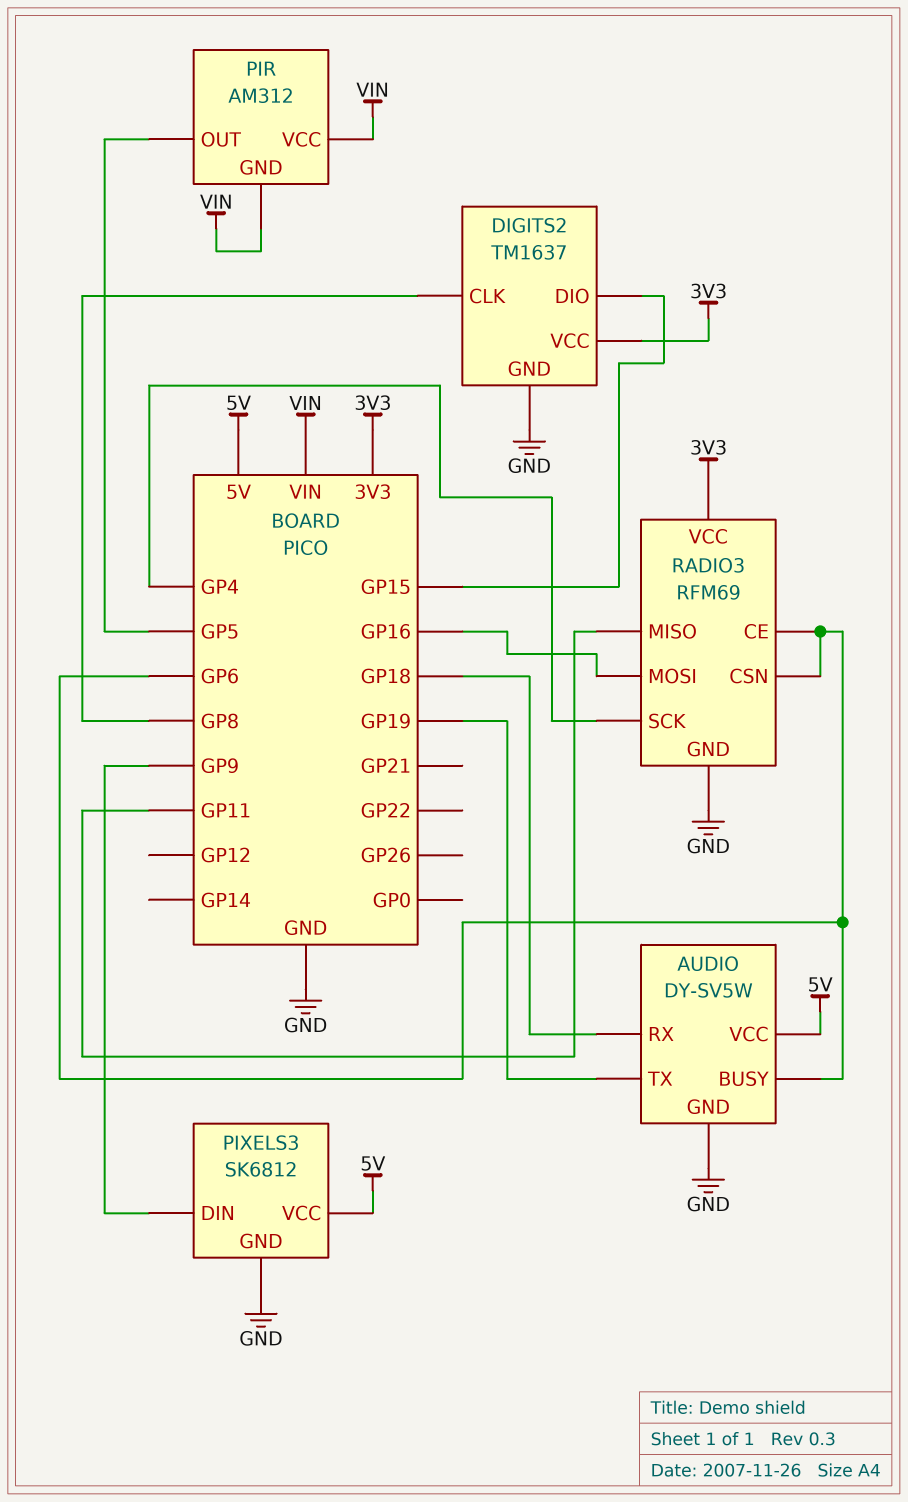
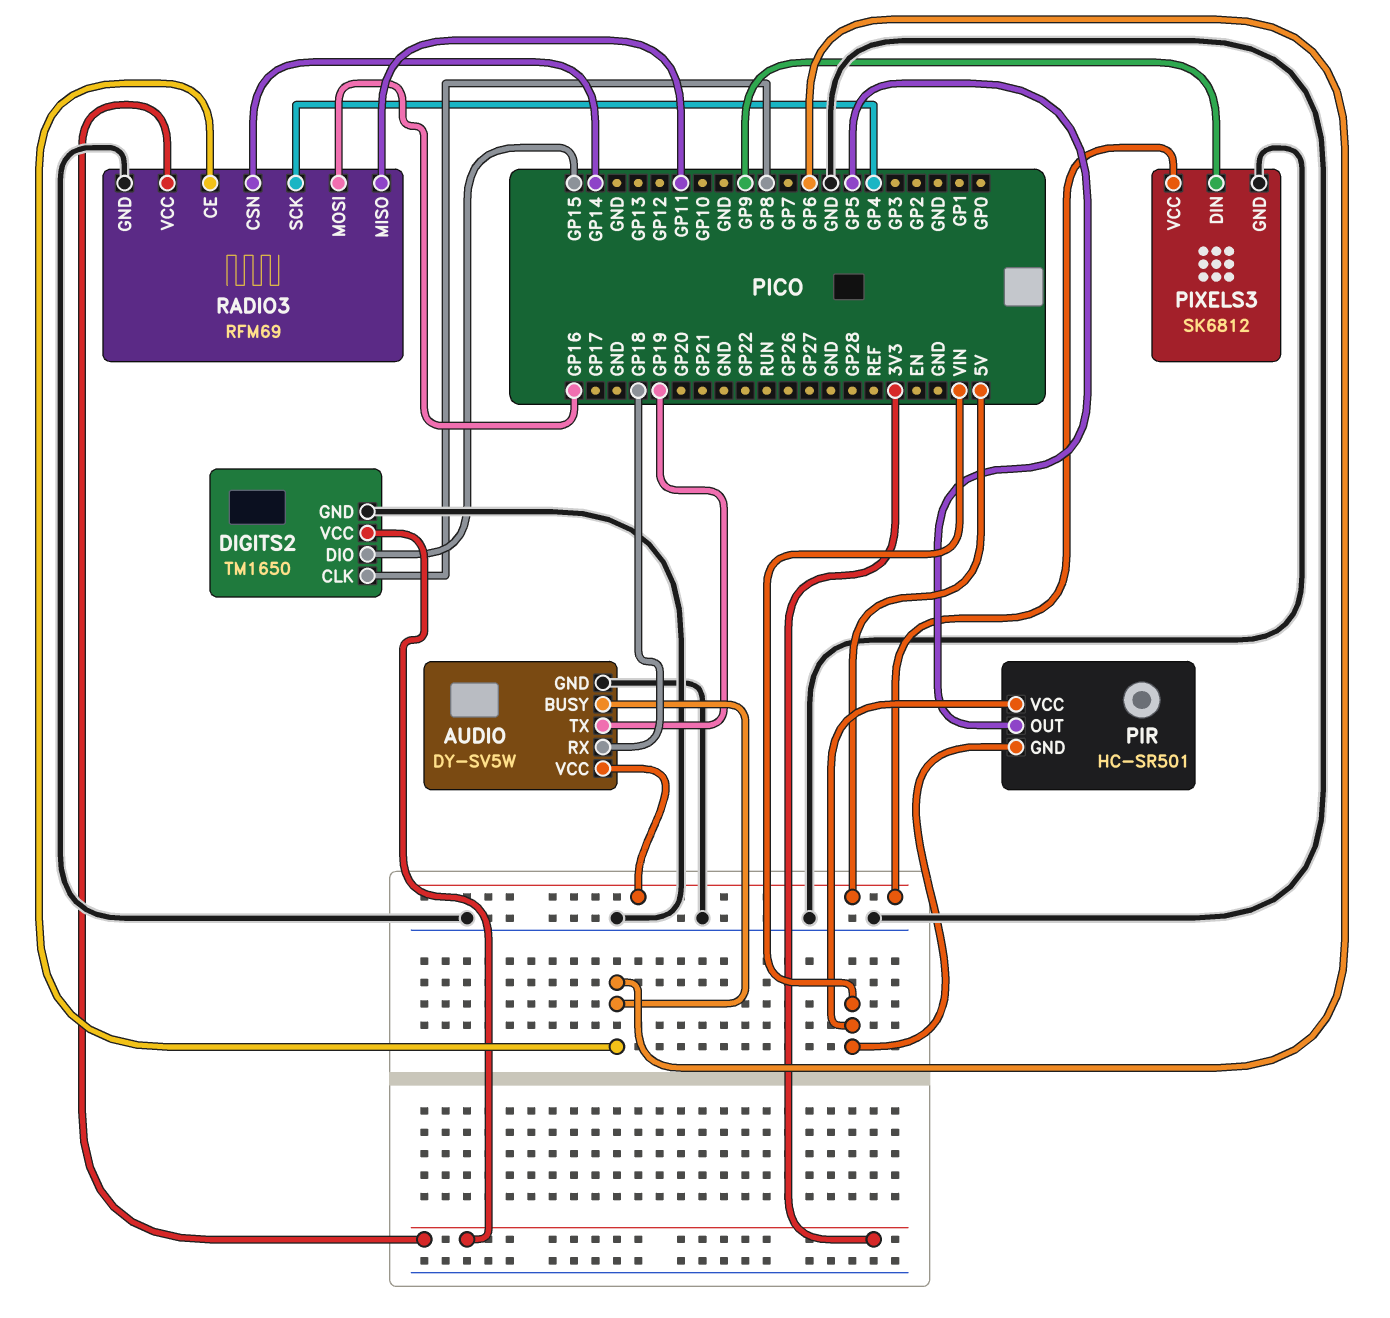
DIGITS2: TM1637 -> TM1650
PIR: AM312 -> HC-SR501
RADIO3 pin CSN: GP6 -> GP14

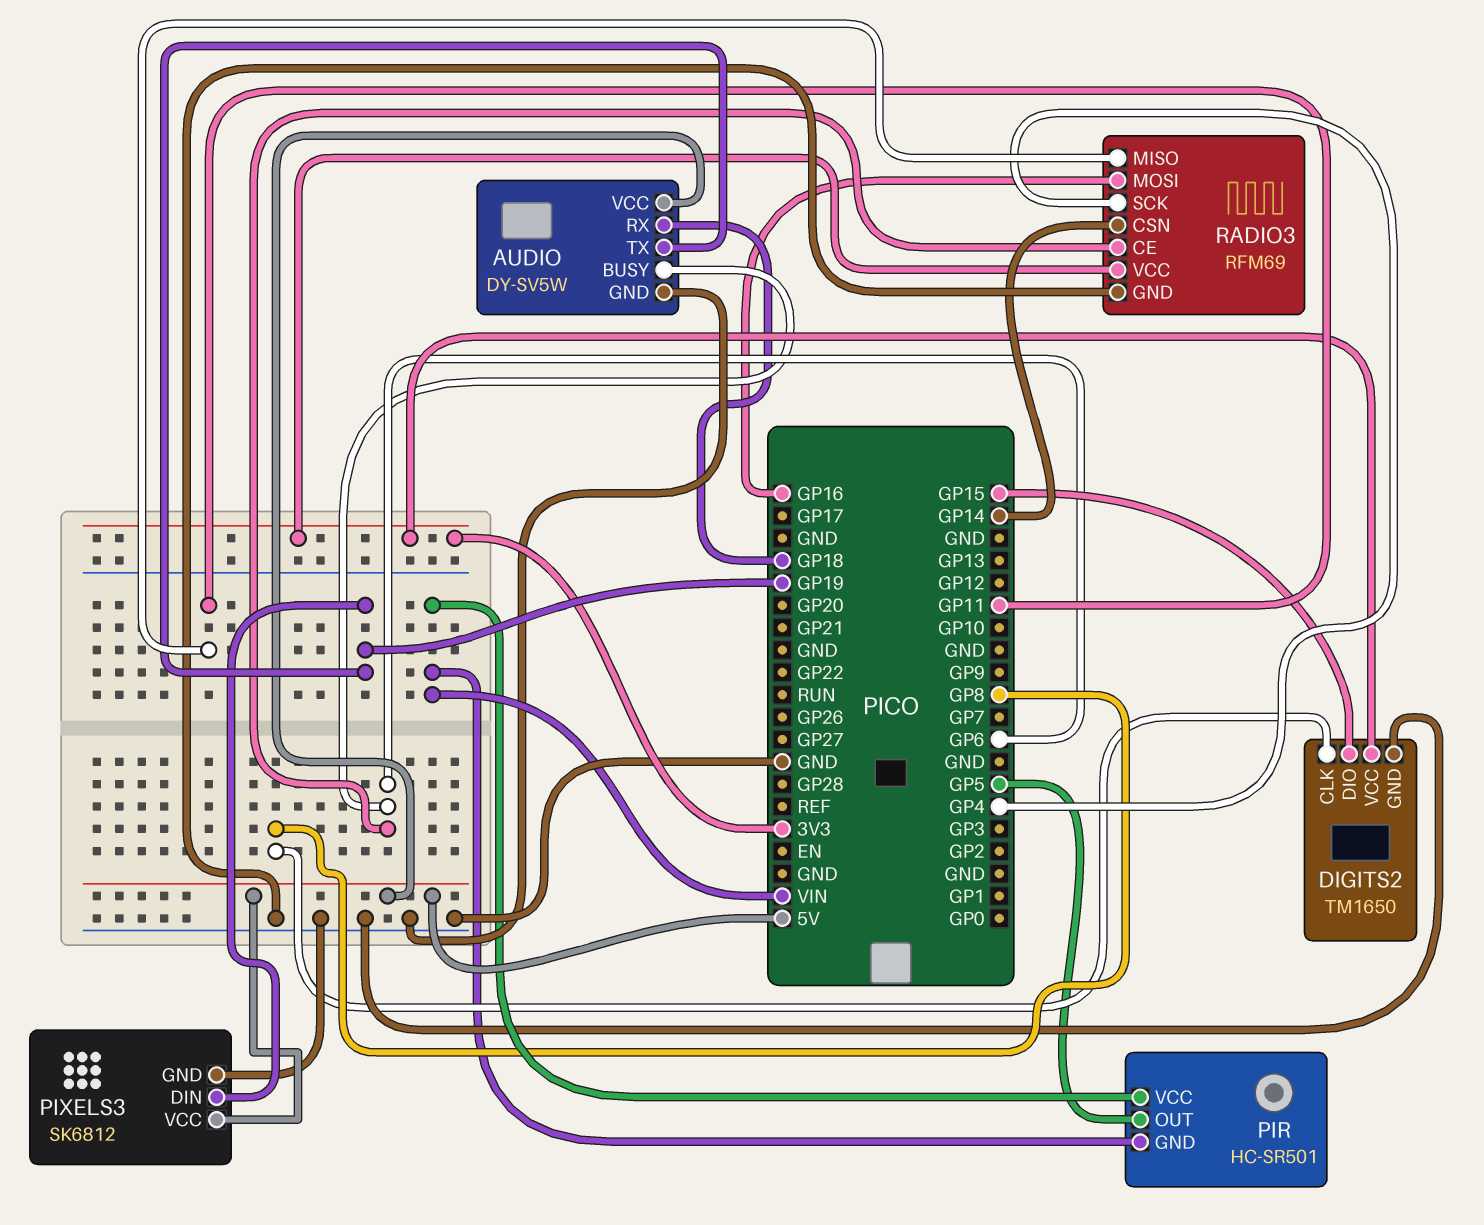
PIXELS3 pin DIN: GP9 -> GP19

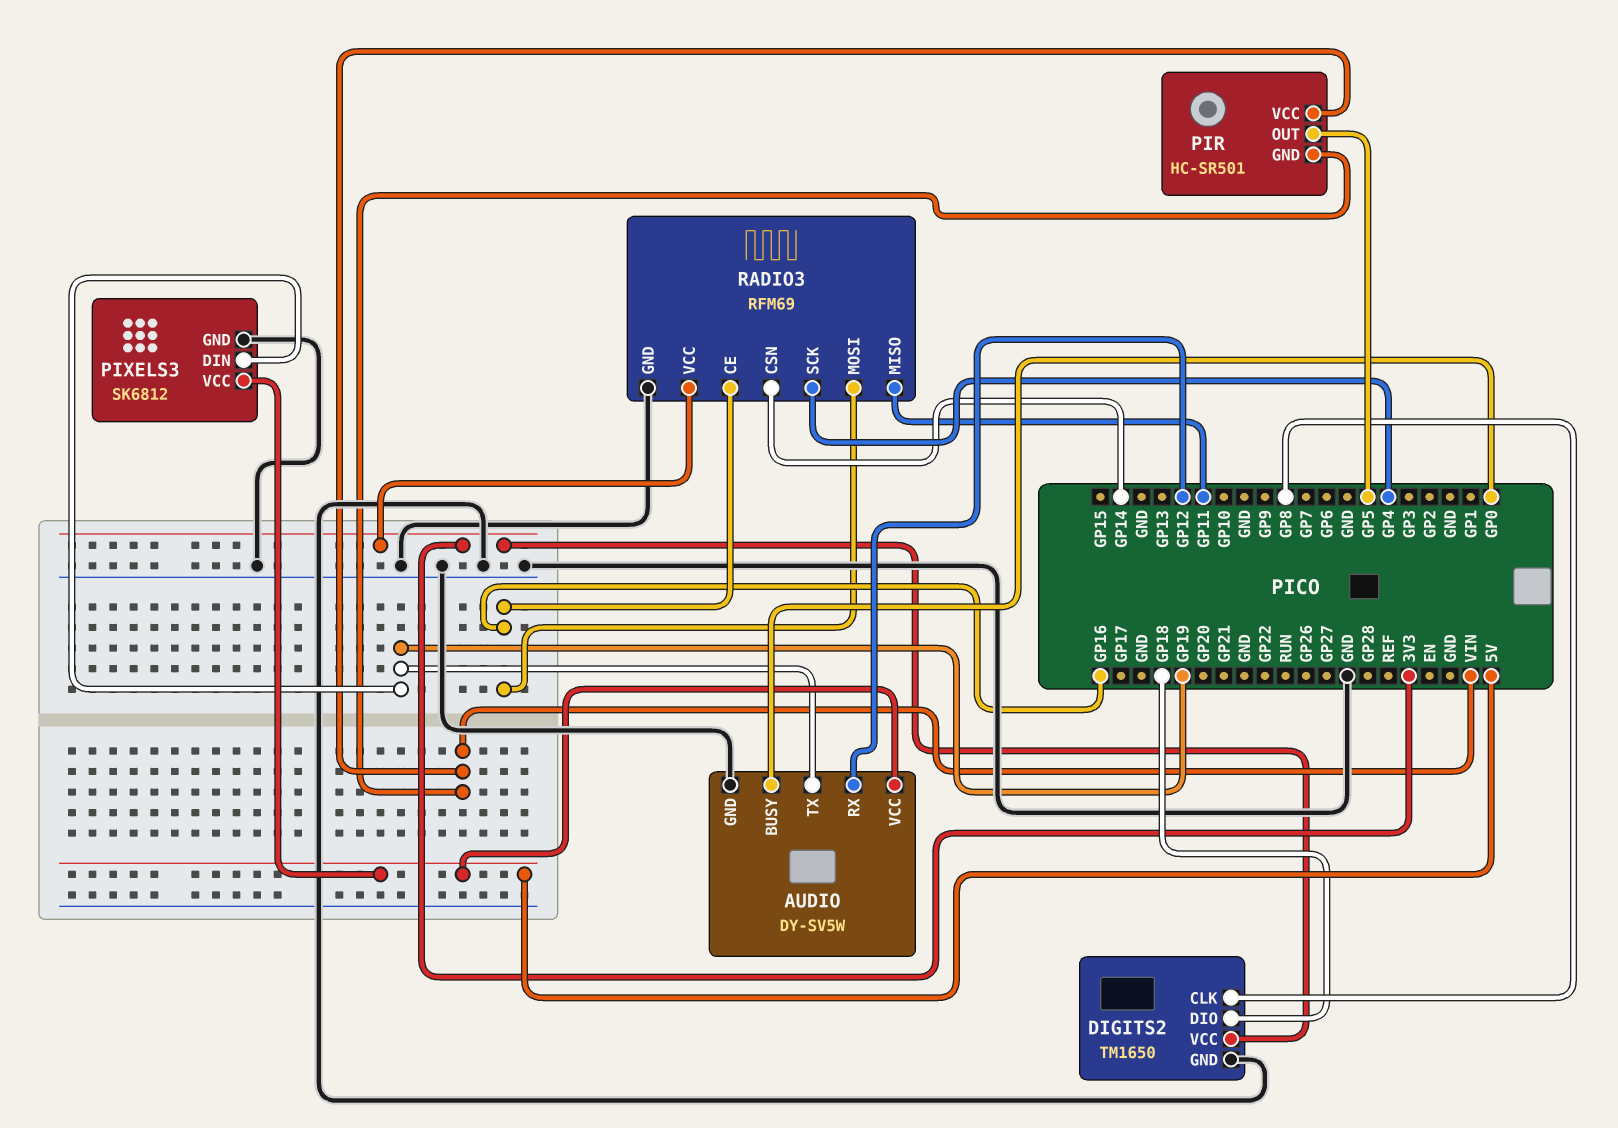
AUDIO pin BUSY: GP6 -> GP0
AUDIO pin RX: GP18 -> GP12
DIGITS2 pin DIO: GP15 -> GP18
RADIO3 pin CE: GP6 -> GP16

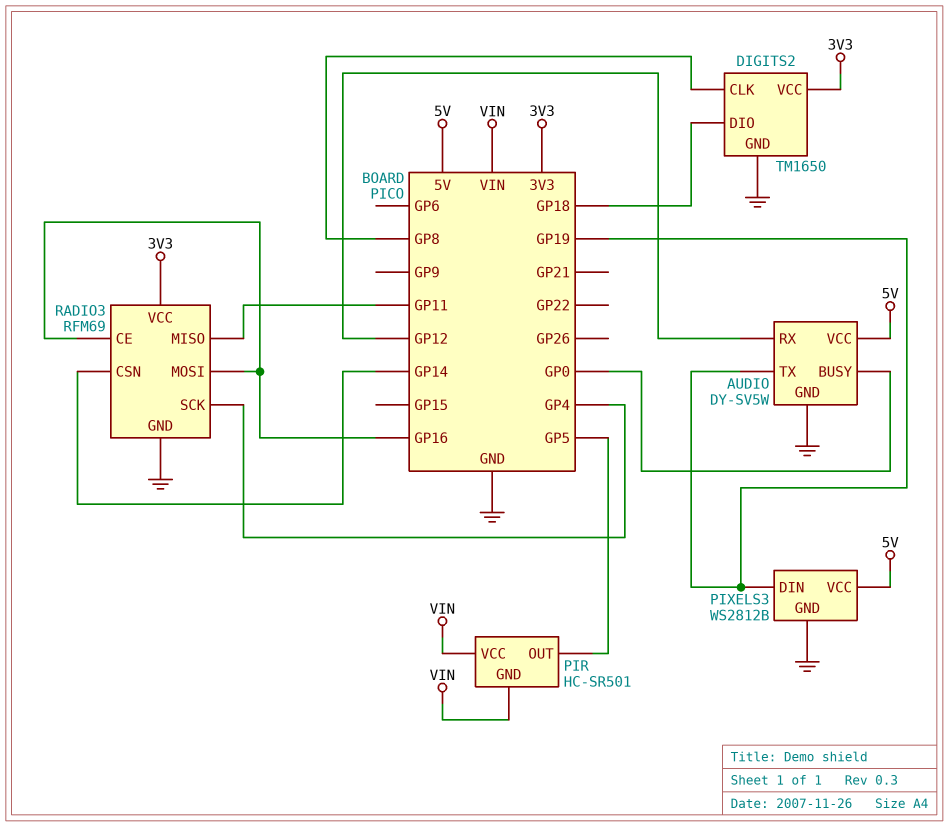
PIXELS3: SK6812 -> WS2812B

